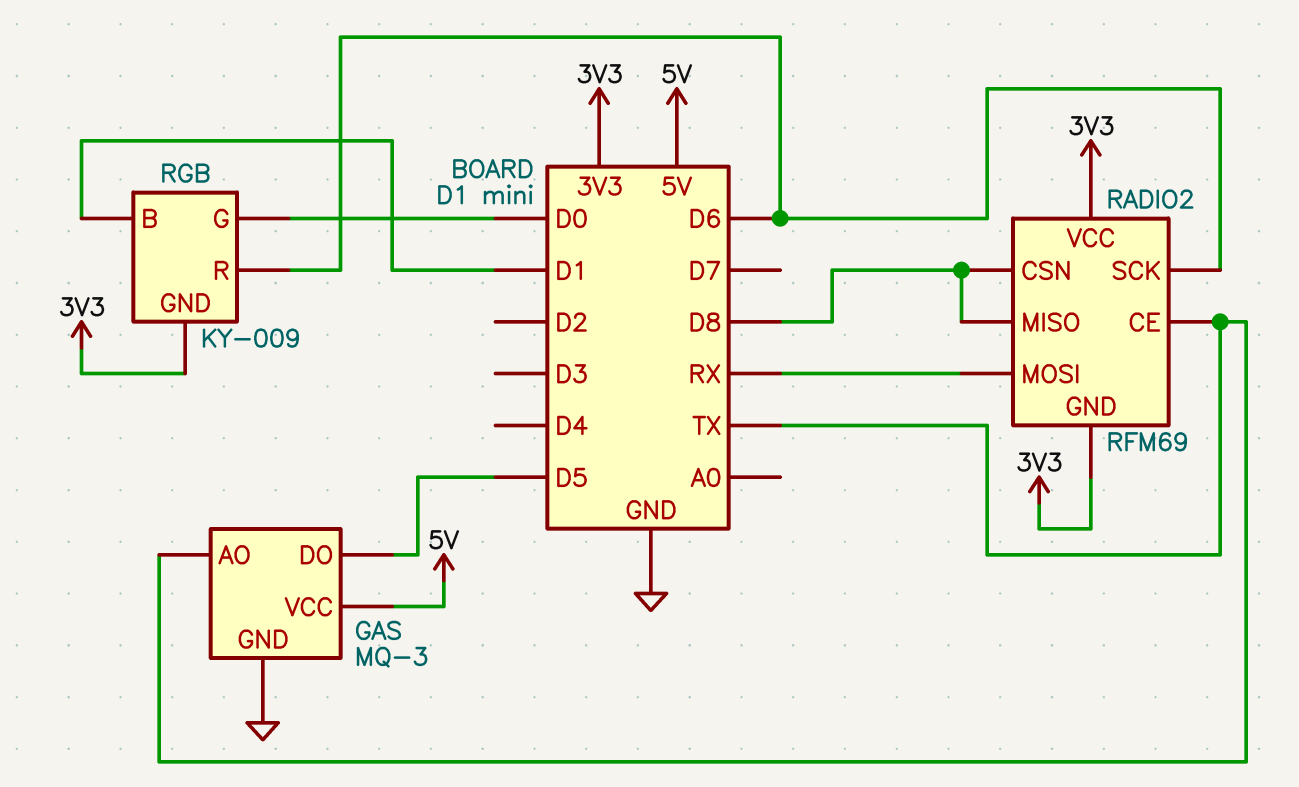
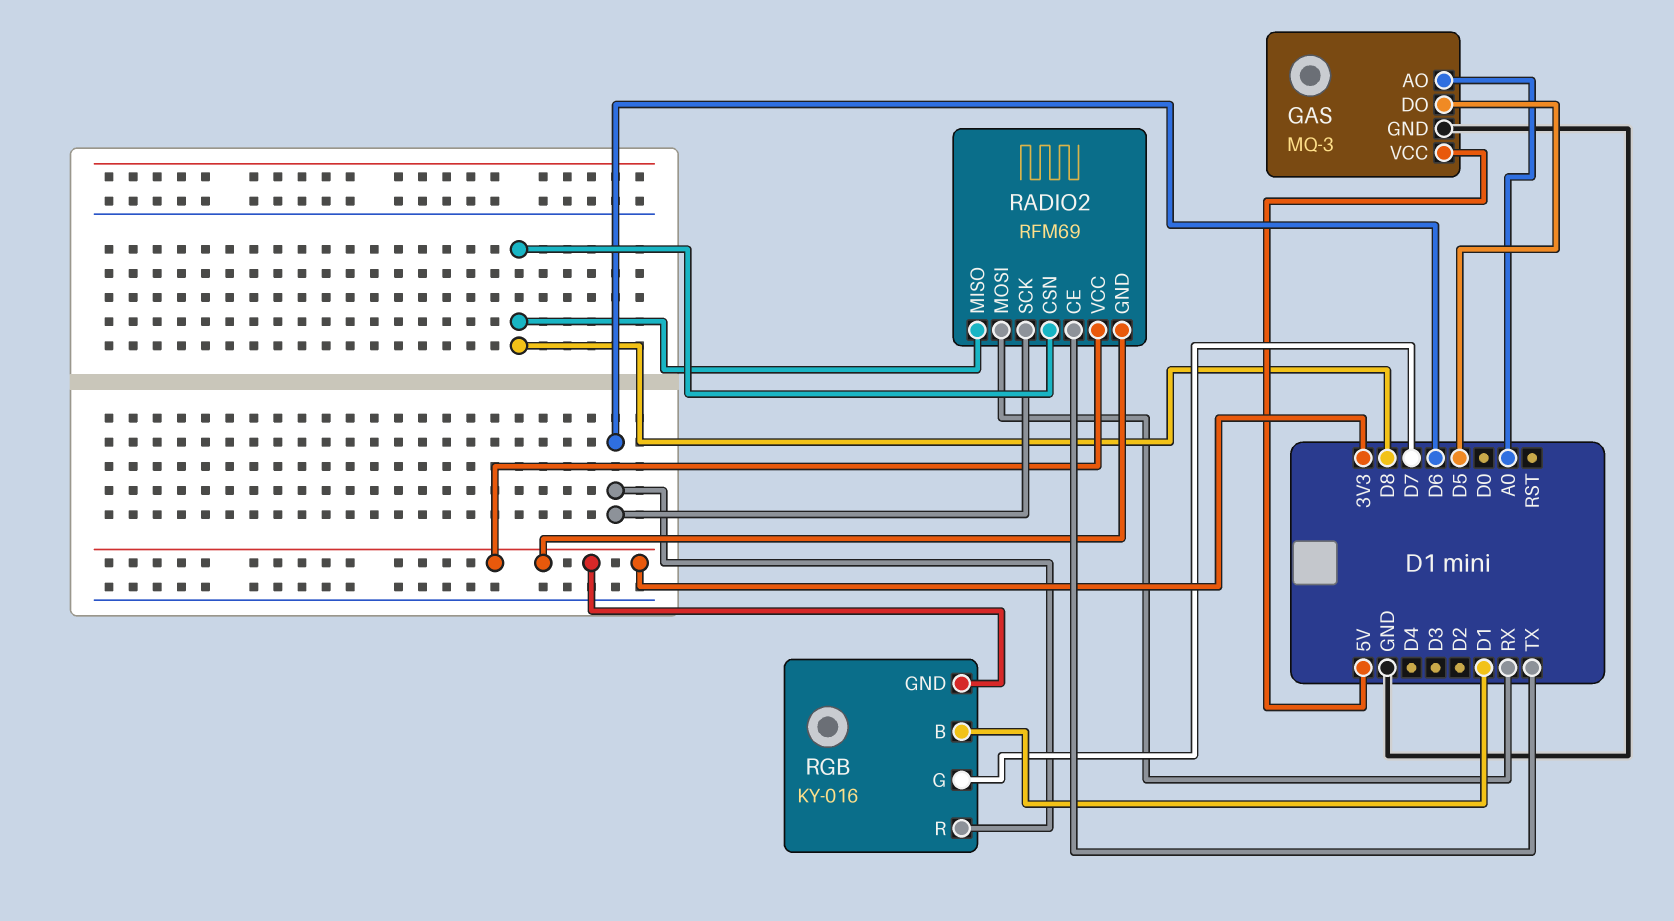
GAS pin AO: TX -> A0
RGB: KY-009 -> KY-016
RGB pin G: D0 -> D7

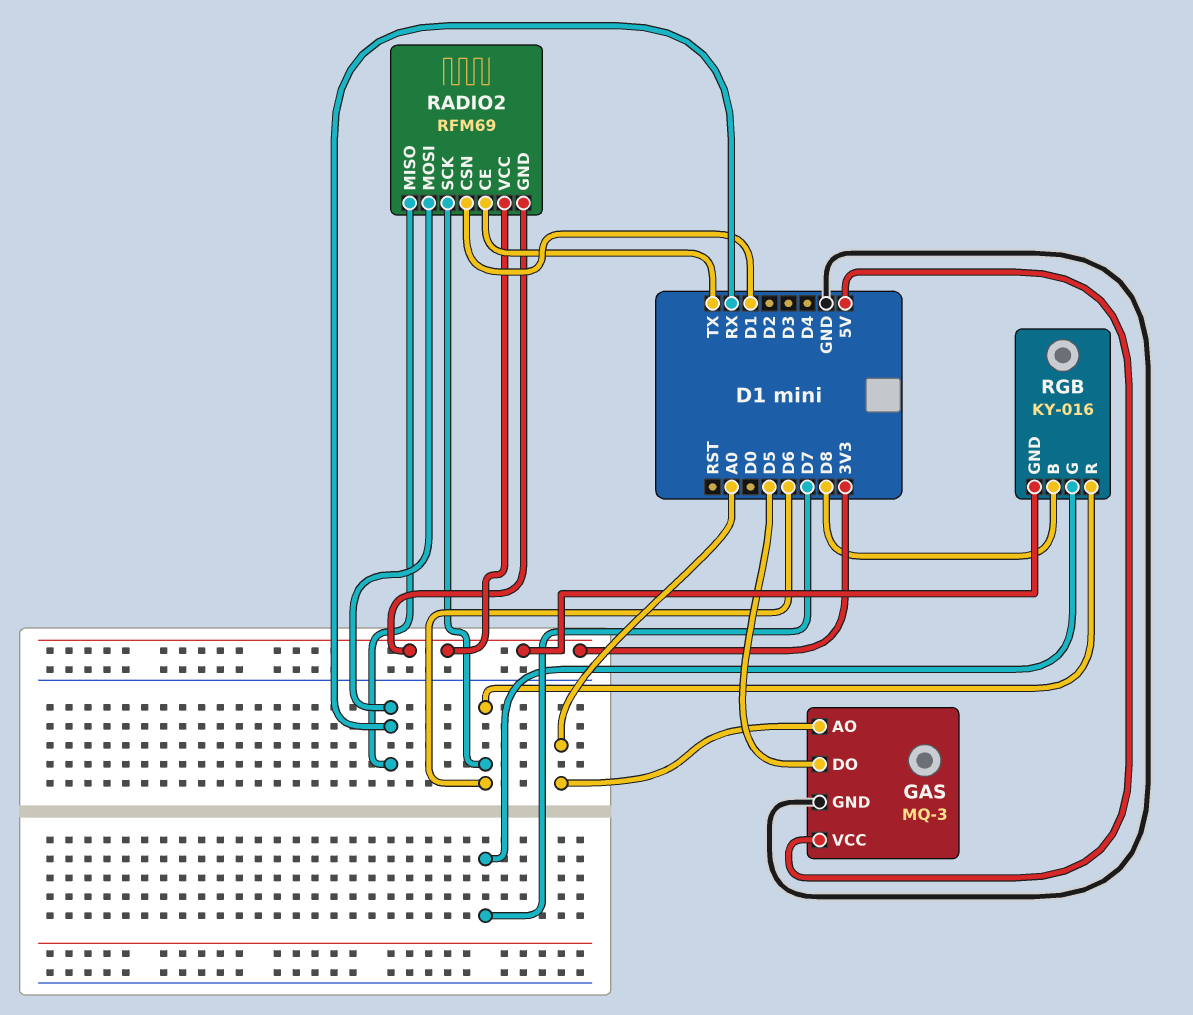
RADIO2 pin CSN: D8 -> D1
RADIO2 pin MISO: D8 -> RX
RGB pin B: D1 -> D8

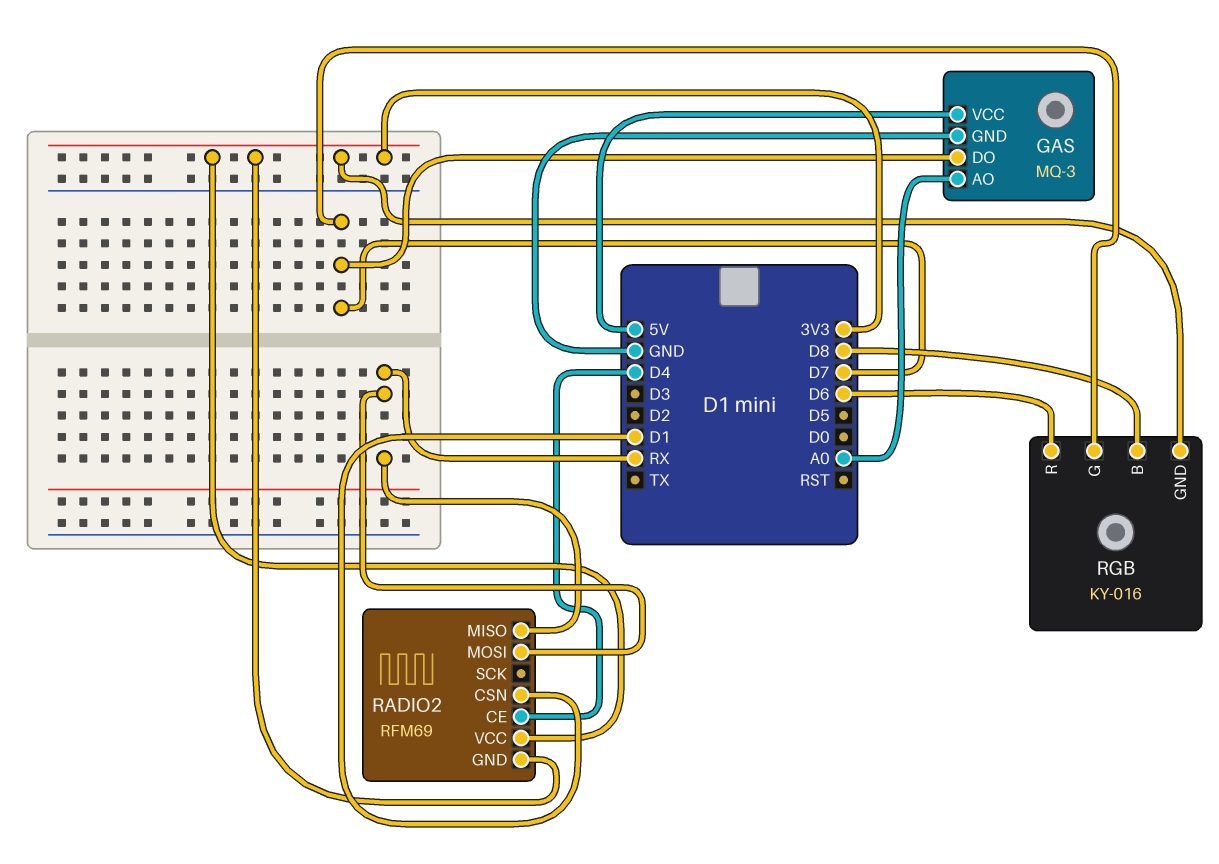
GAS pin DO: D5 -> D7
RADIO2 pin CE: TX -> D4
RADIO2 pin SCK: D6 -> none

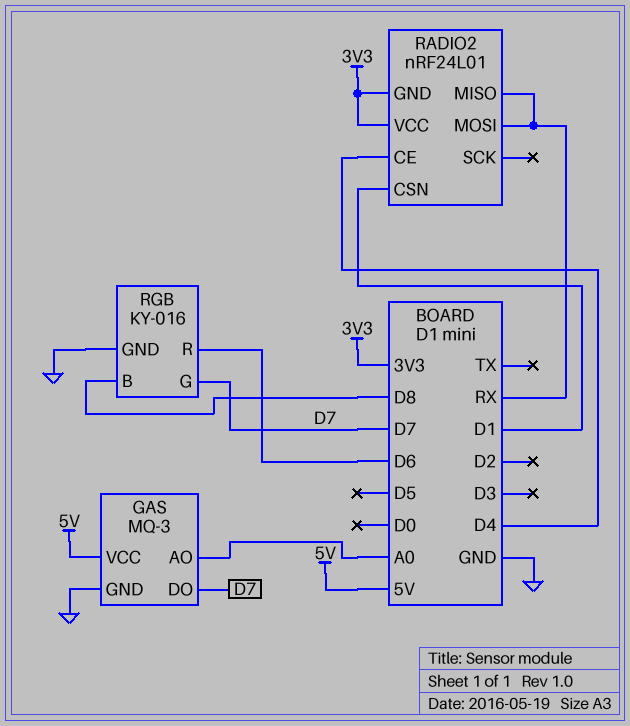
RADIO2: RFM69 -> nRF24L01
RGB pin GND: 3V3 -> GND

